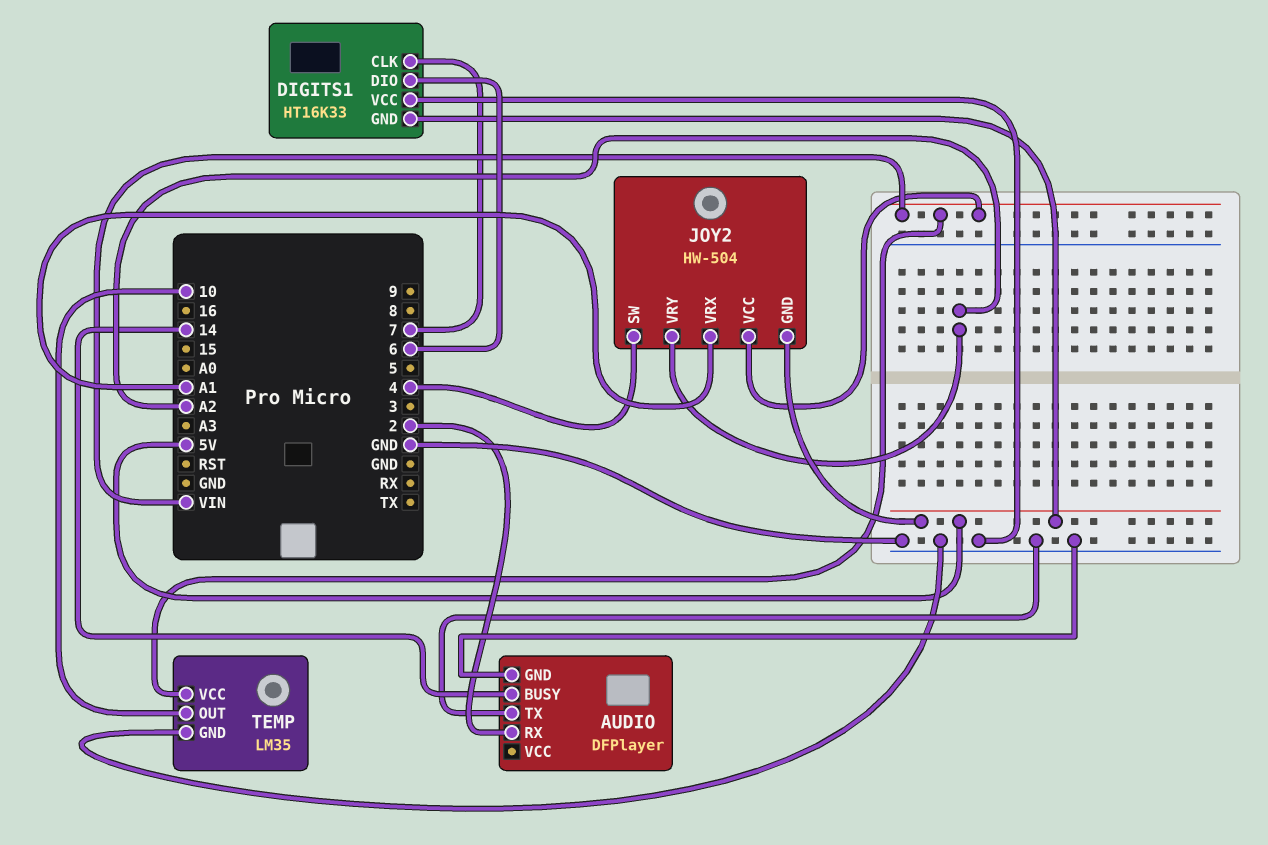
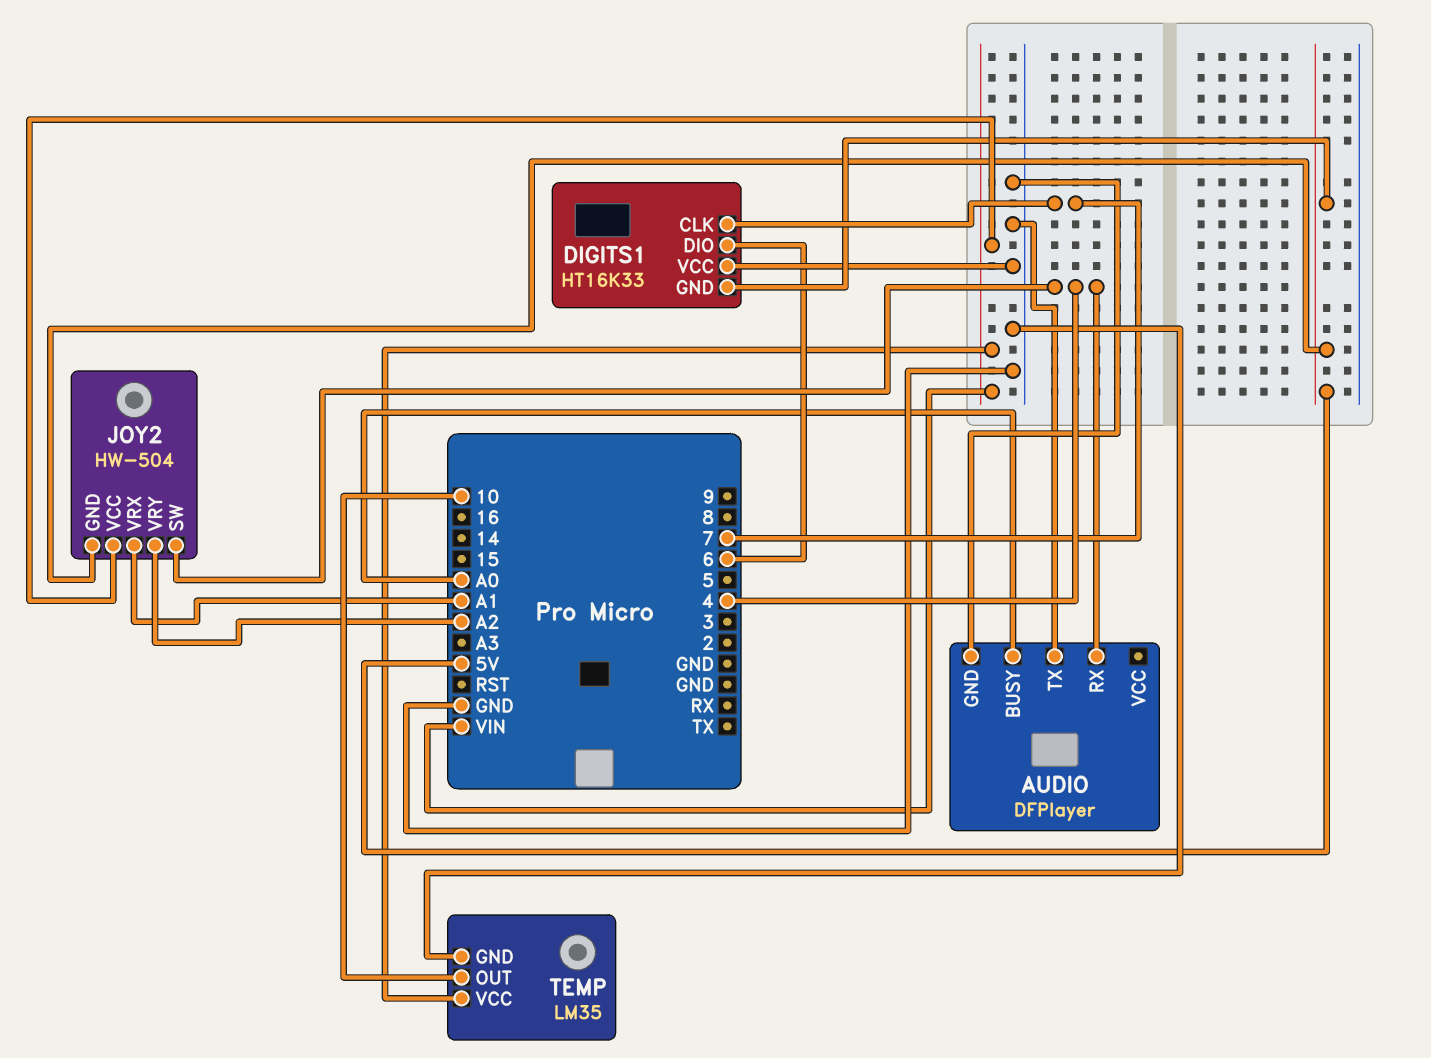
AUDIO pin BUSY: 14 -> A0
AUDIO pin RX: 2 -> 4

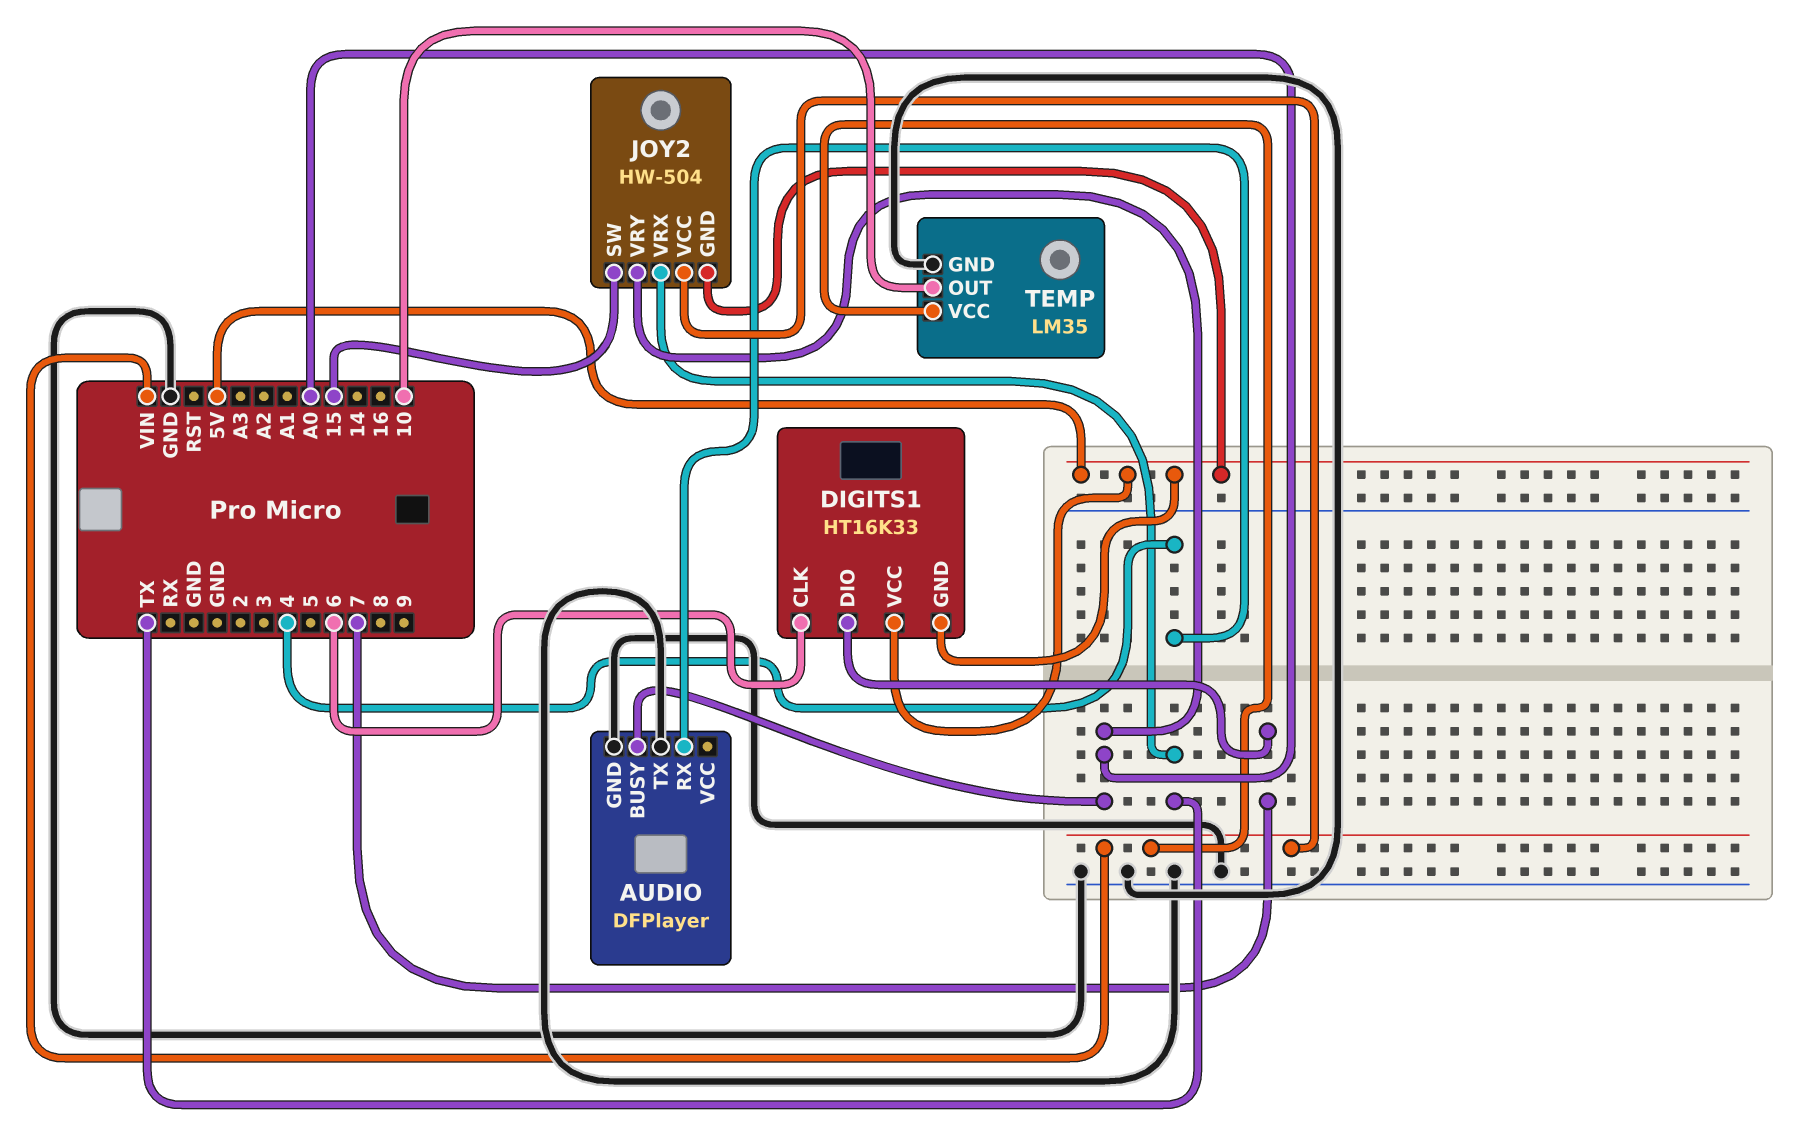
DIGITS1 pin CLK: 7 -> 6
DIGITS1 pin DIO: 6 -> 7
DIGITS1 pin VCC: GND -> 5V
JOY2 pin SW: 4 -> 15
JOY2 pin VRX: A1 -> TX
JOY2 pin VRY: A2 -> A0

